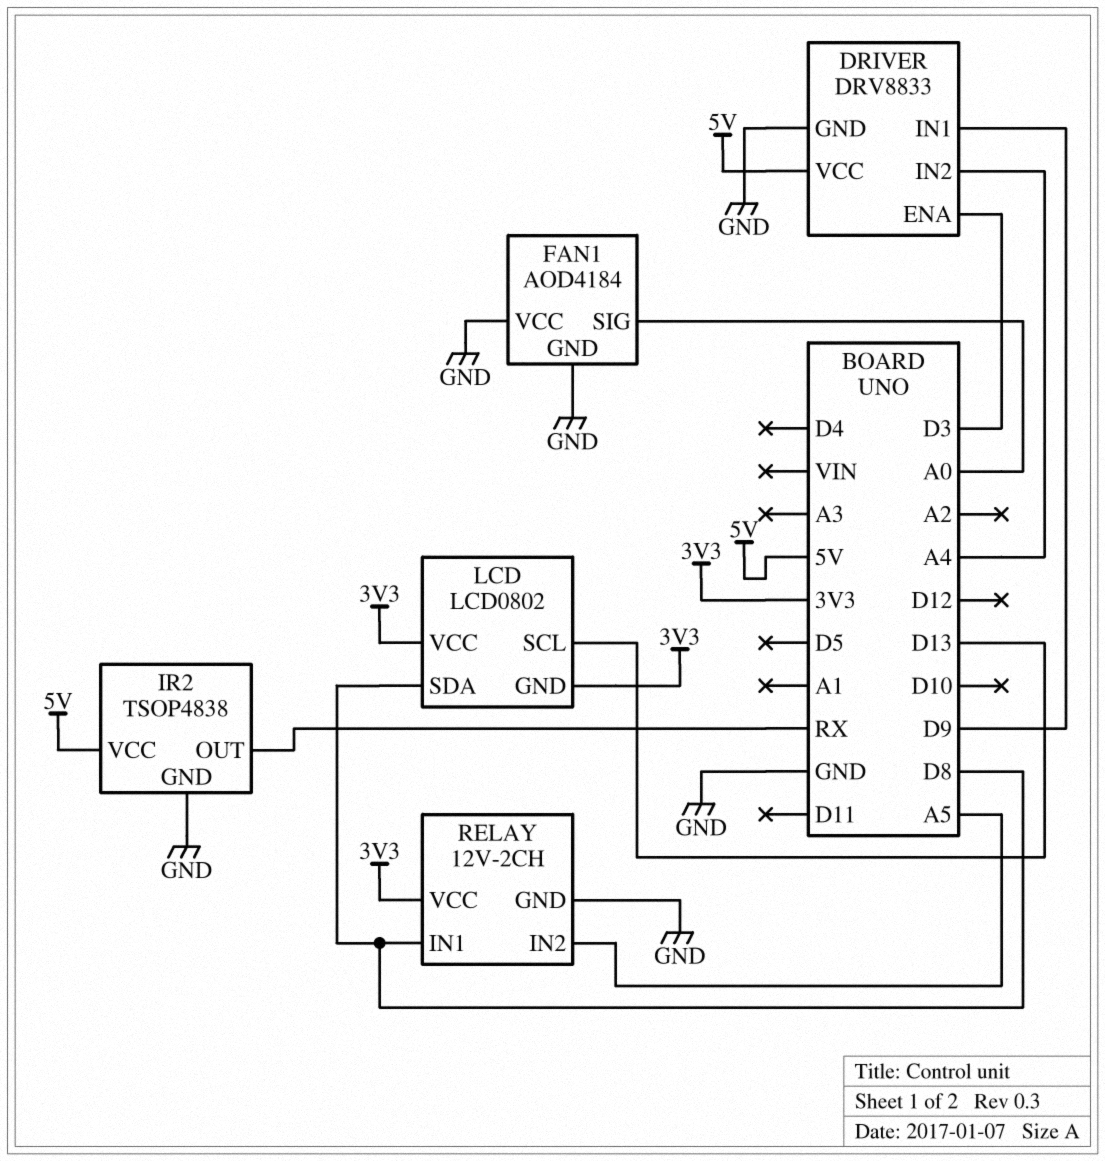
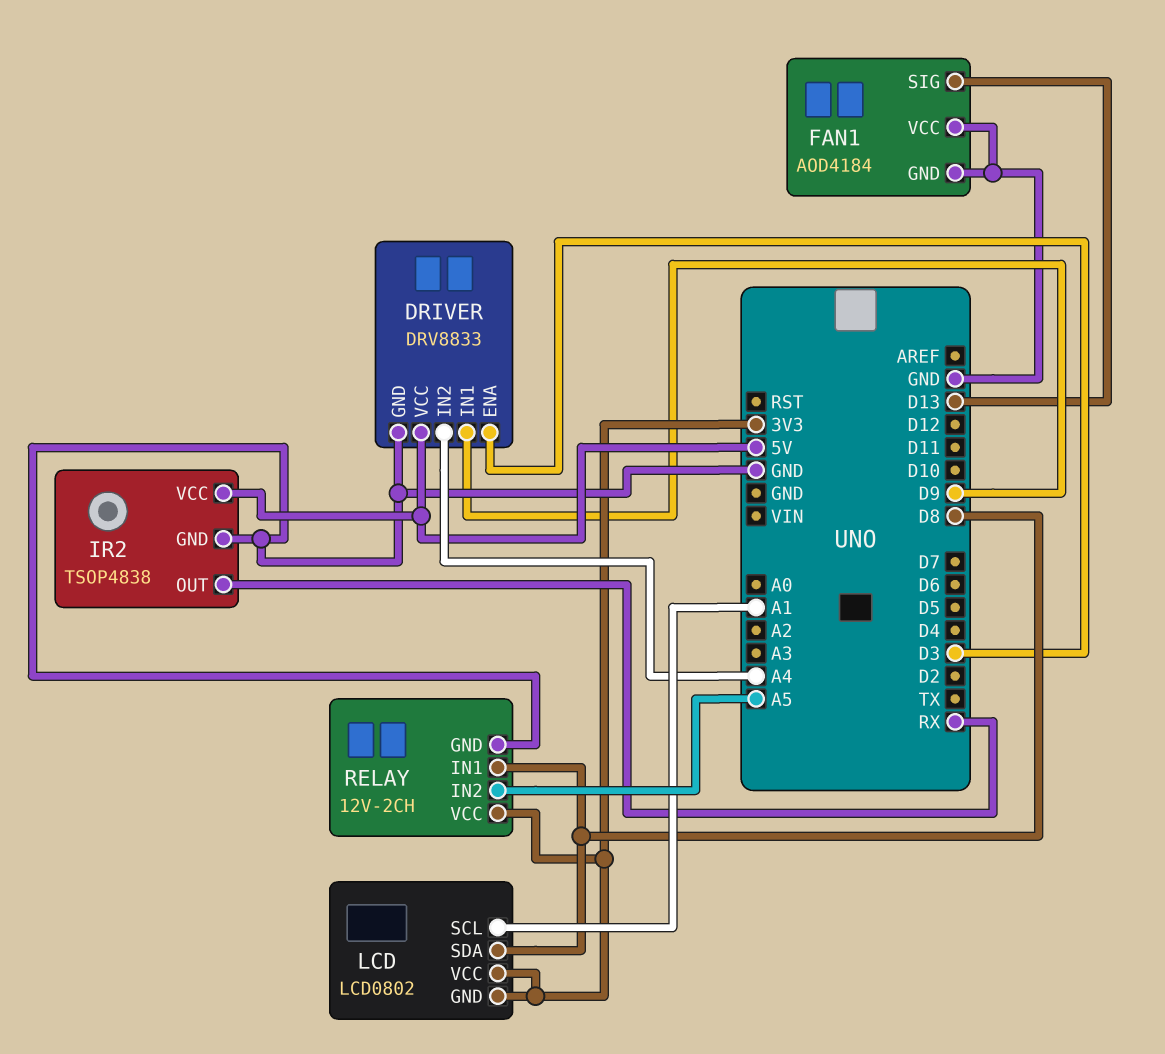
FAN1 pin SIG: A0 -> D13
LCD pin SCL: D13 -> A1

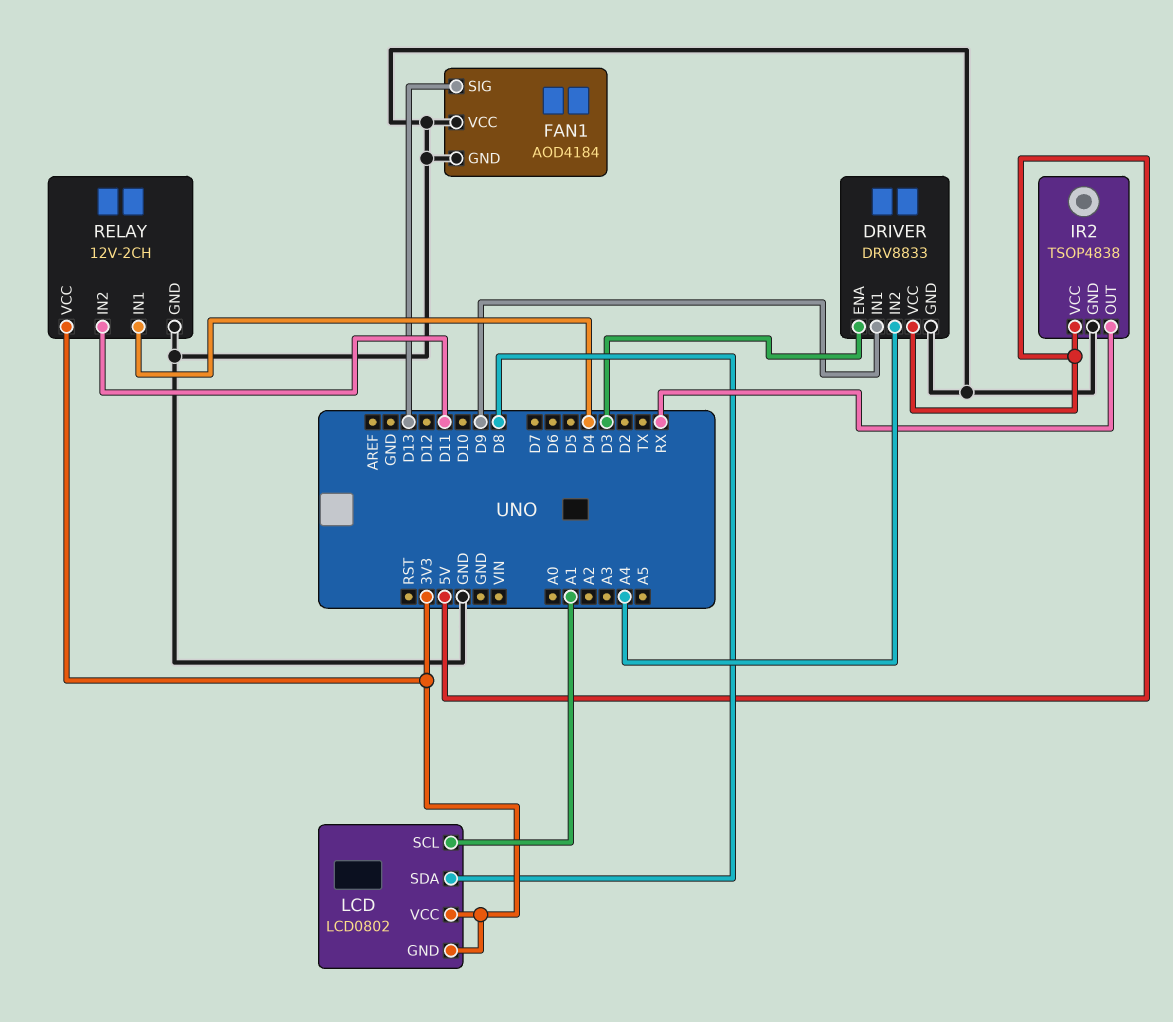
RELAY pin IN1: D8 -> D4
RELAY pin IN2: A5 -> D11

